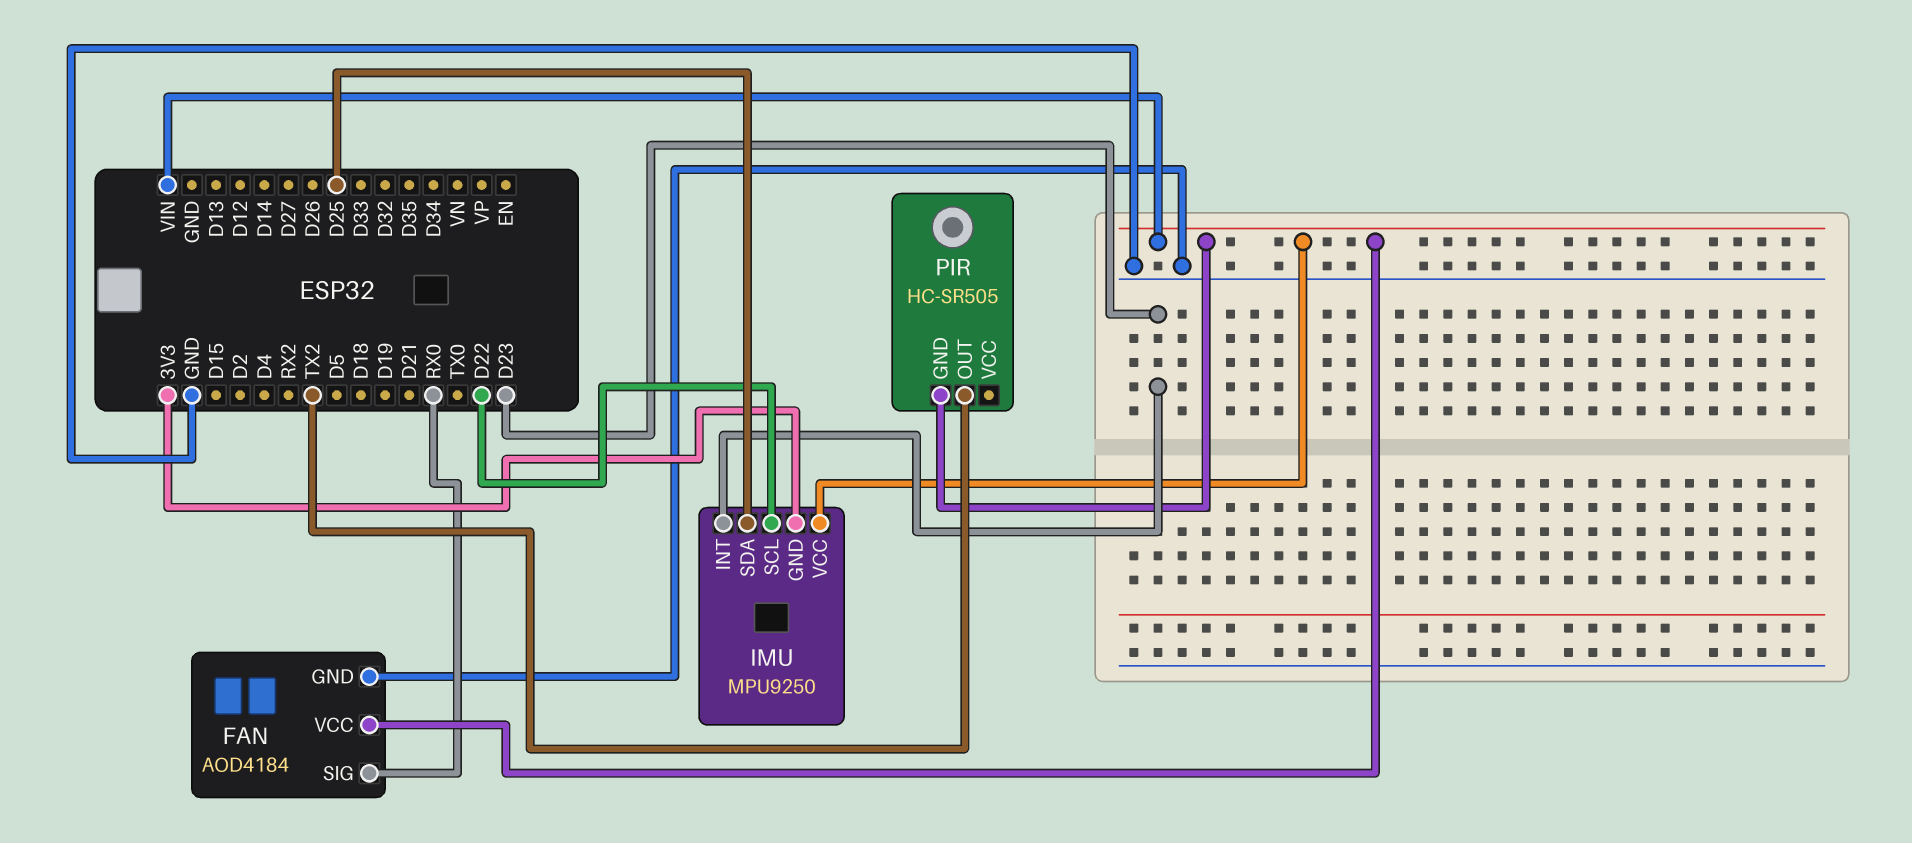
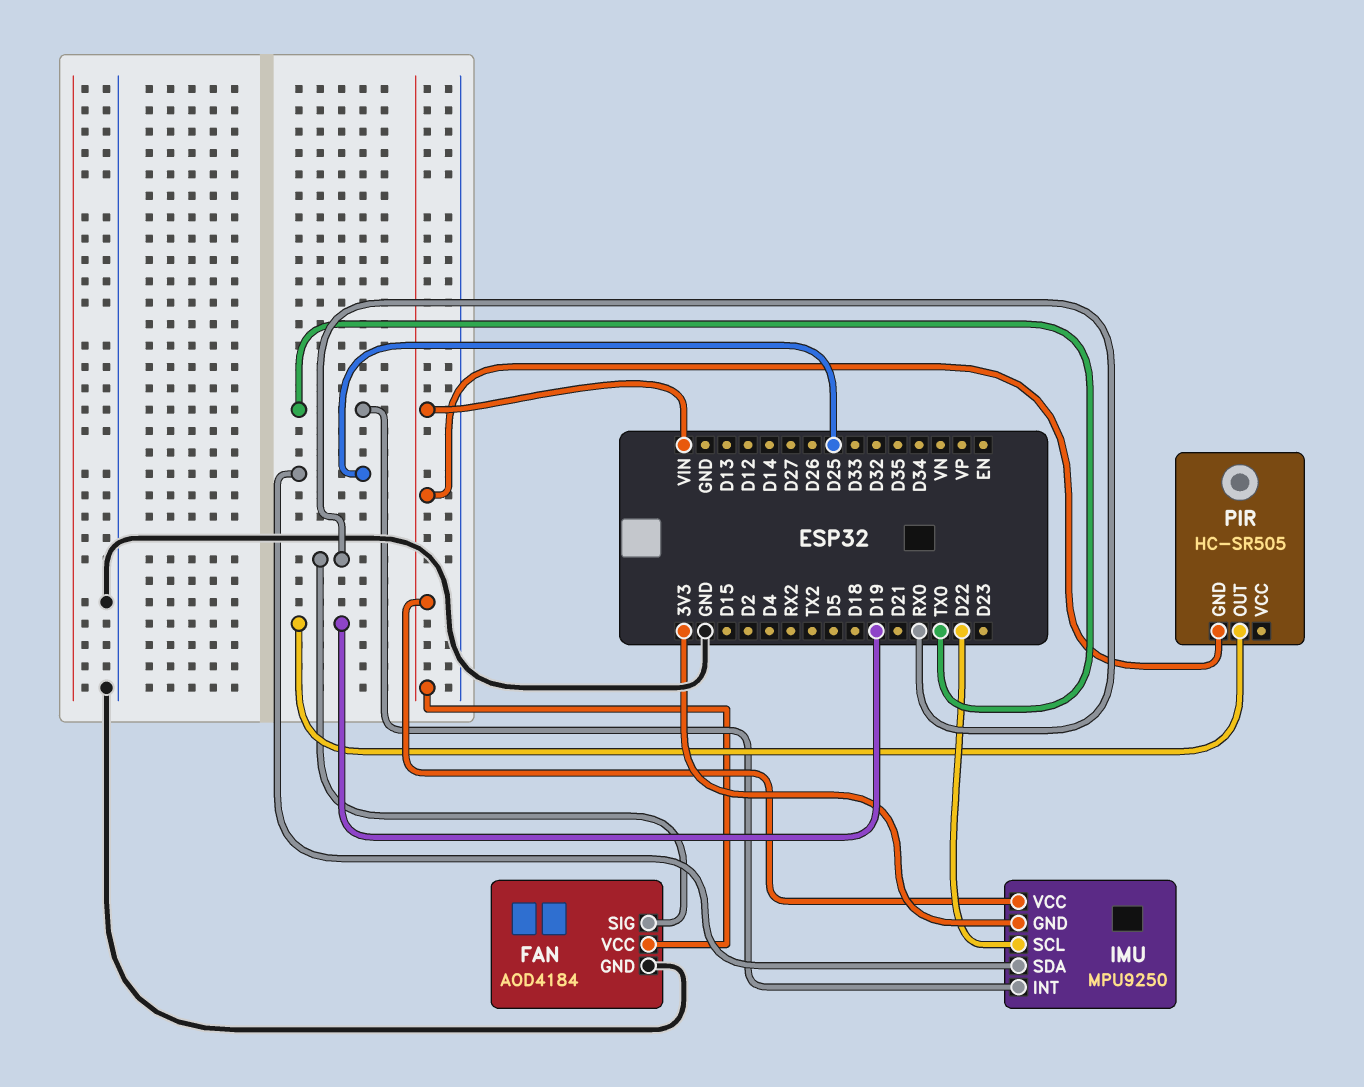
IMU pin INT: D23 -> TX0
PIR pin OUT: TX2 -> D19

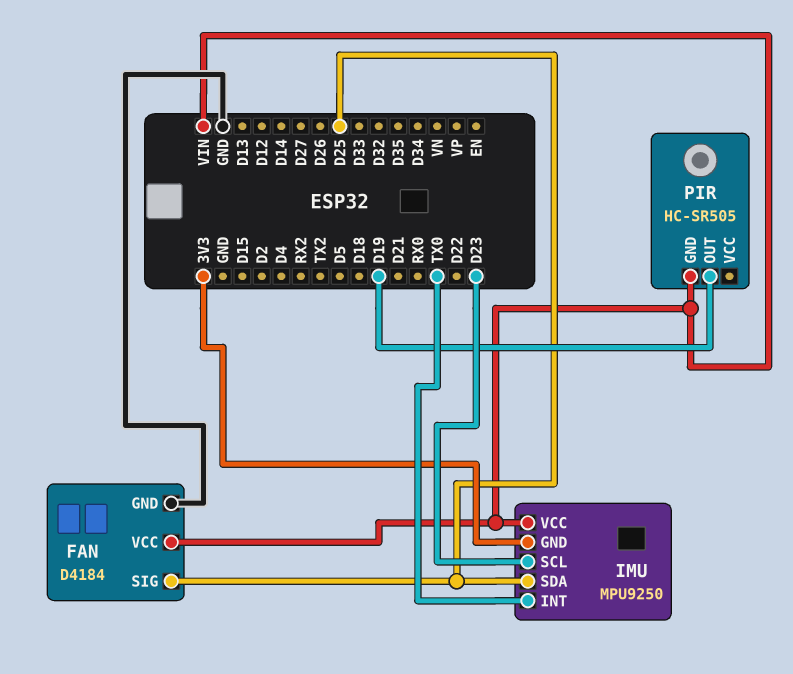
FAN: AOD4184 -> D4184
FAN pin SIG: RX0 -> D25
IMU pin SCL: D22 -> D23

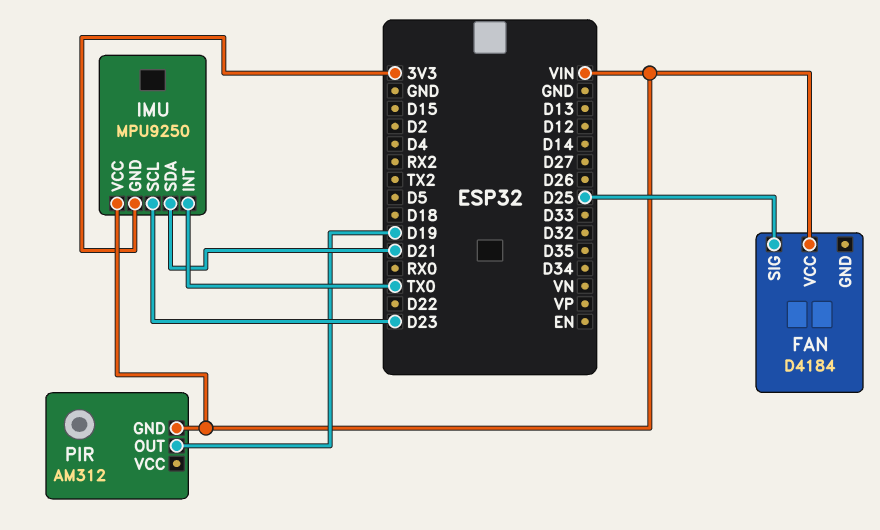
FAN pin GND: GND -> none
IMU pin SDA: D25 -> D21
PIR: HC-SR505 -> AM312

